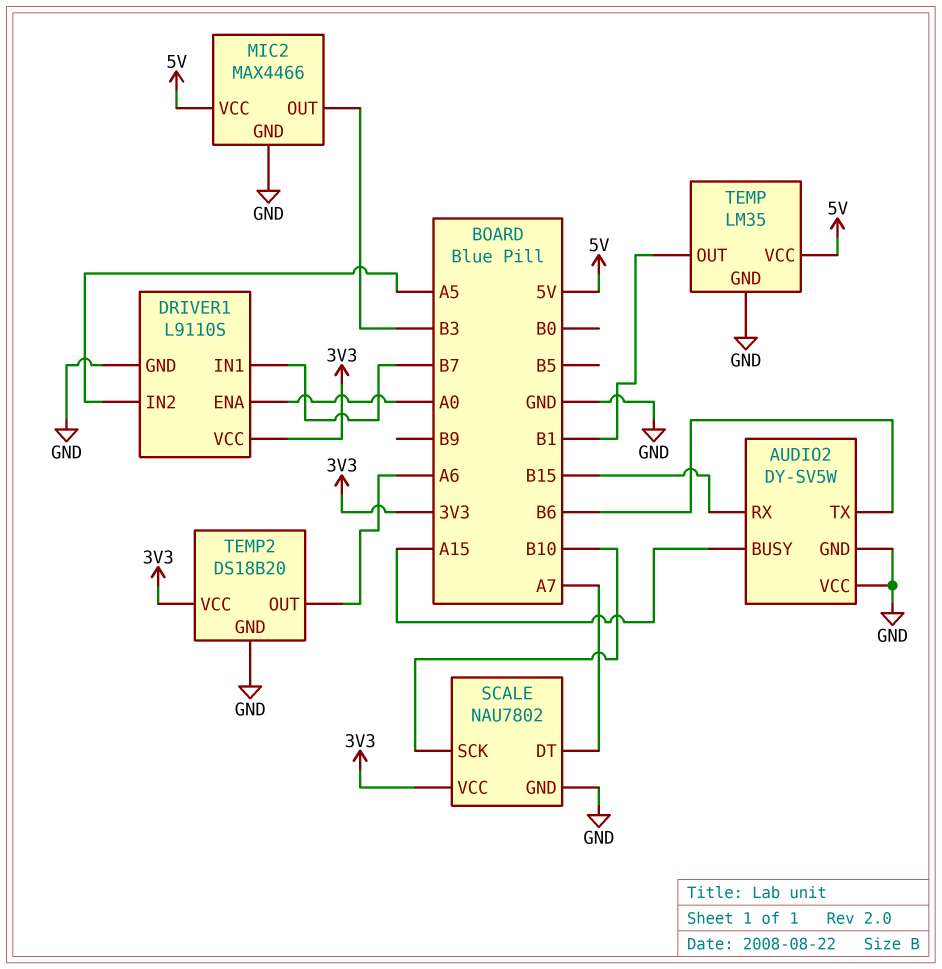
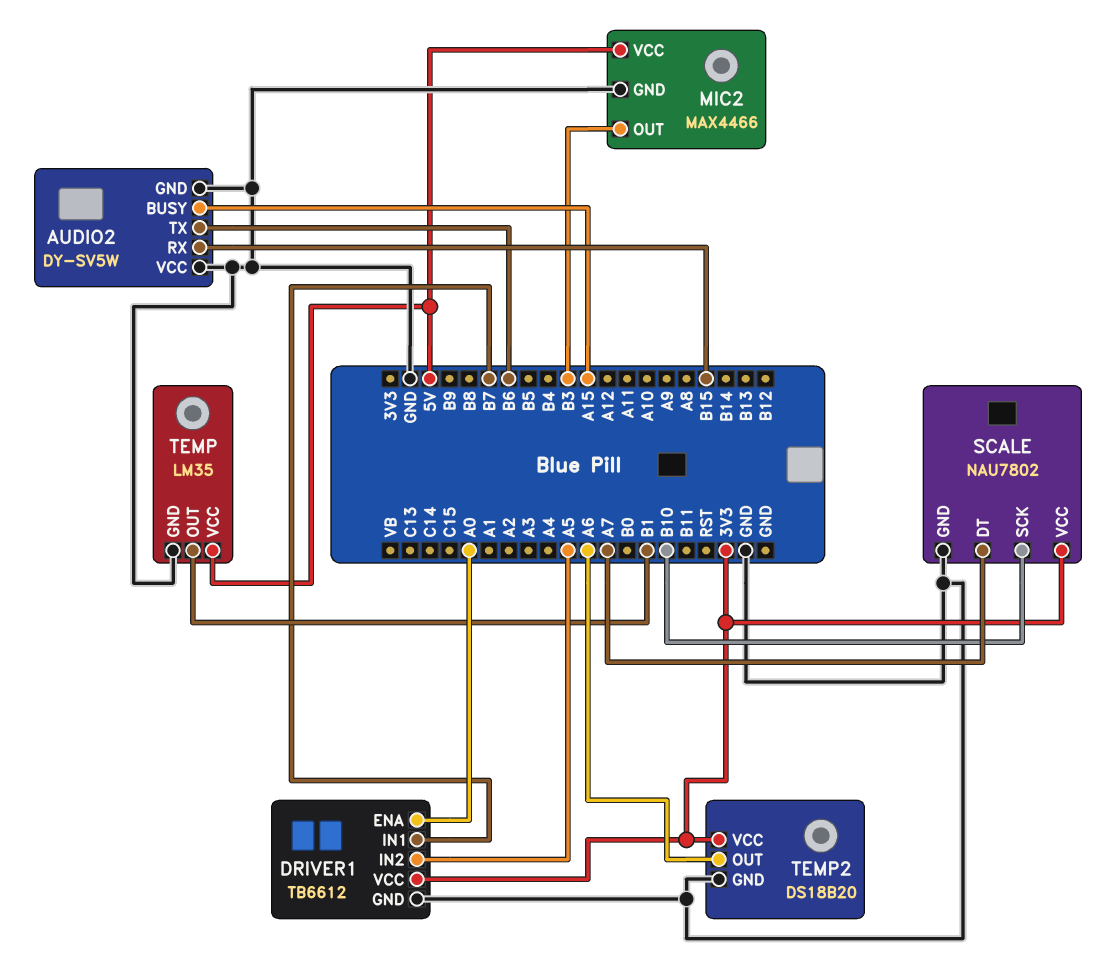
DRIVER1: L9110S -> TB6612

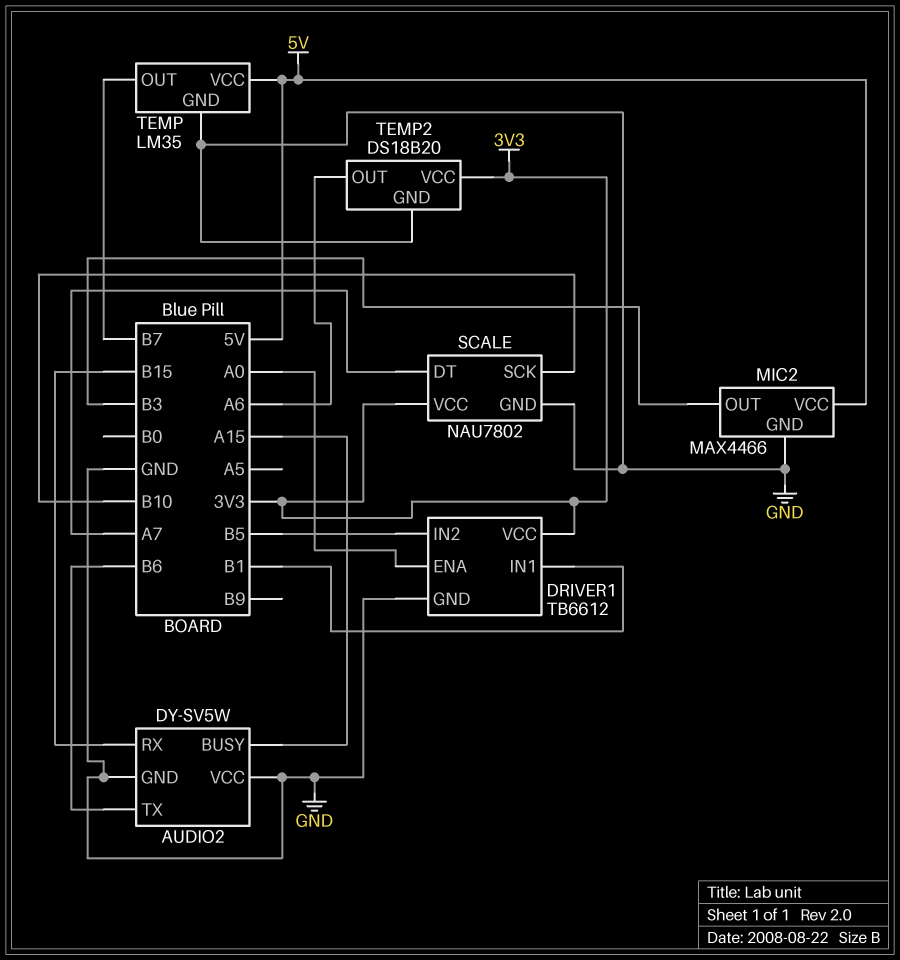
DRIVER1 pin IN1: B7 -> B1
DRIVER1 pin IN2: A5 -> B5
TEMP pin OUT: B1 -> B7

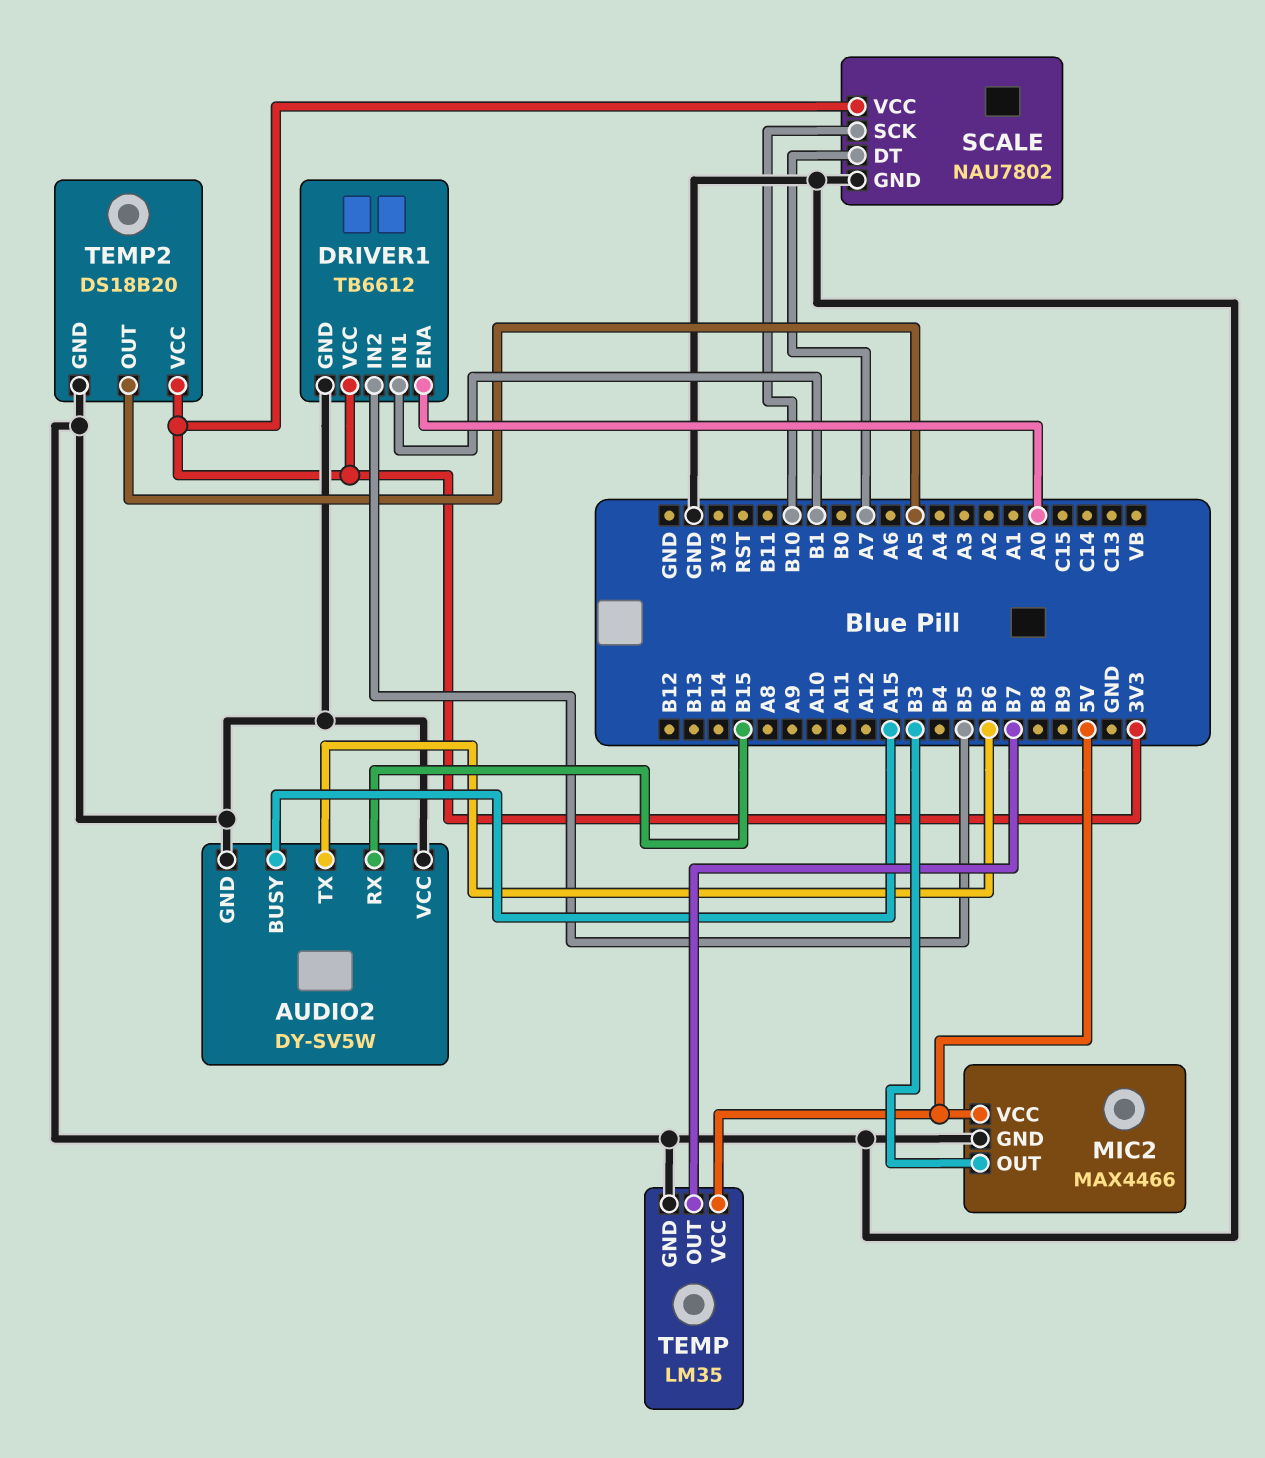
TEMP2 pin OUT: A6 -> A5

